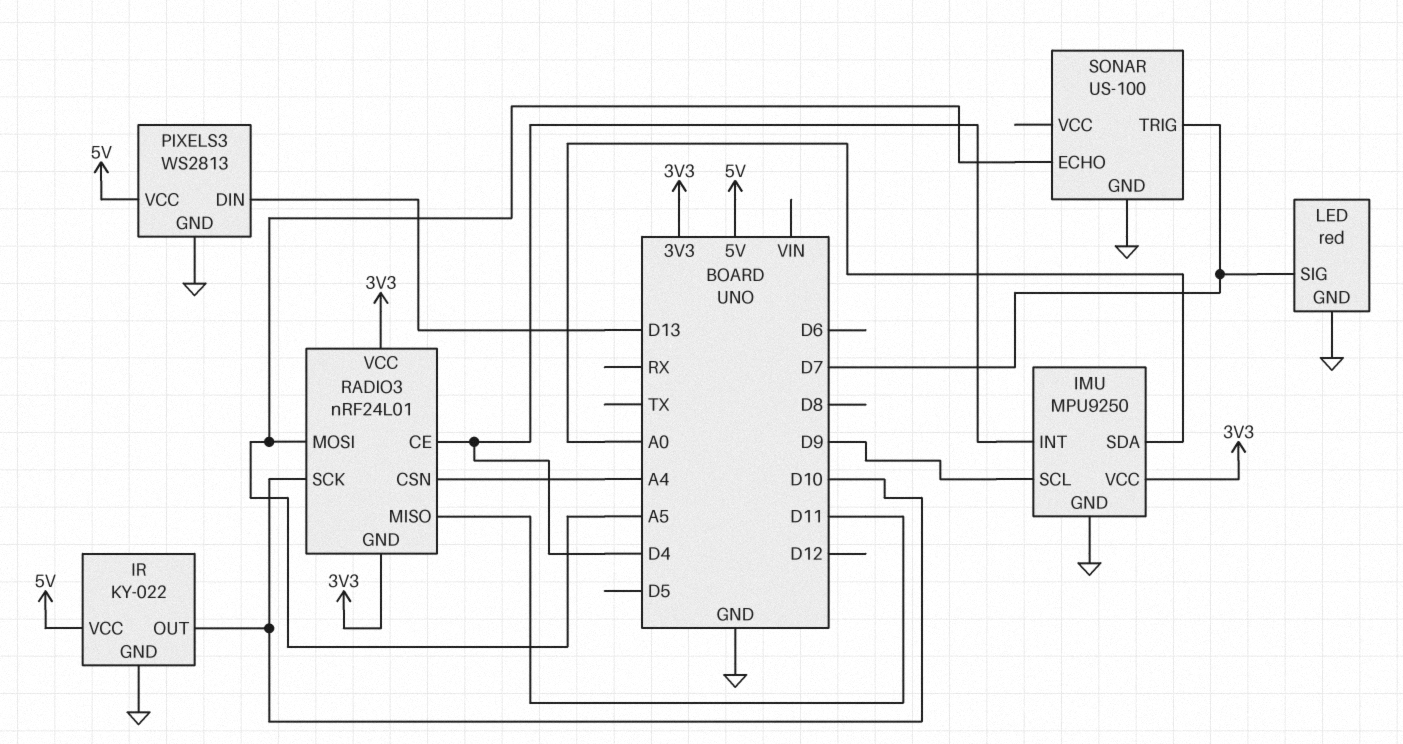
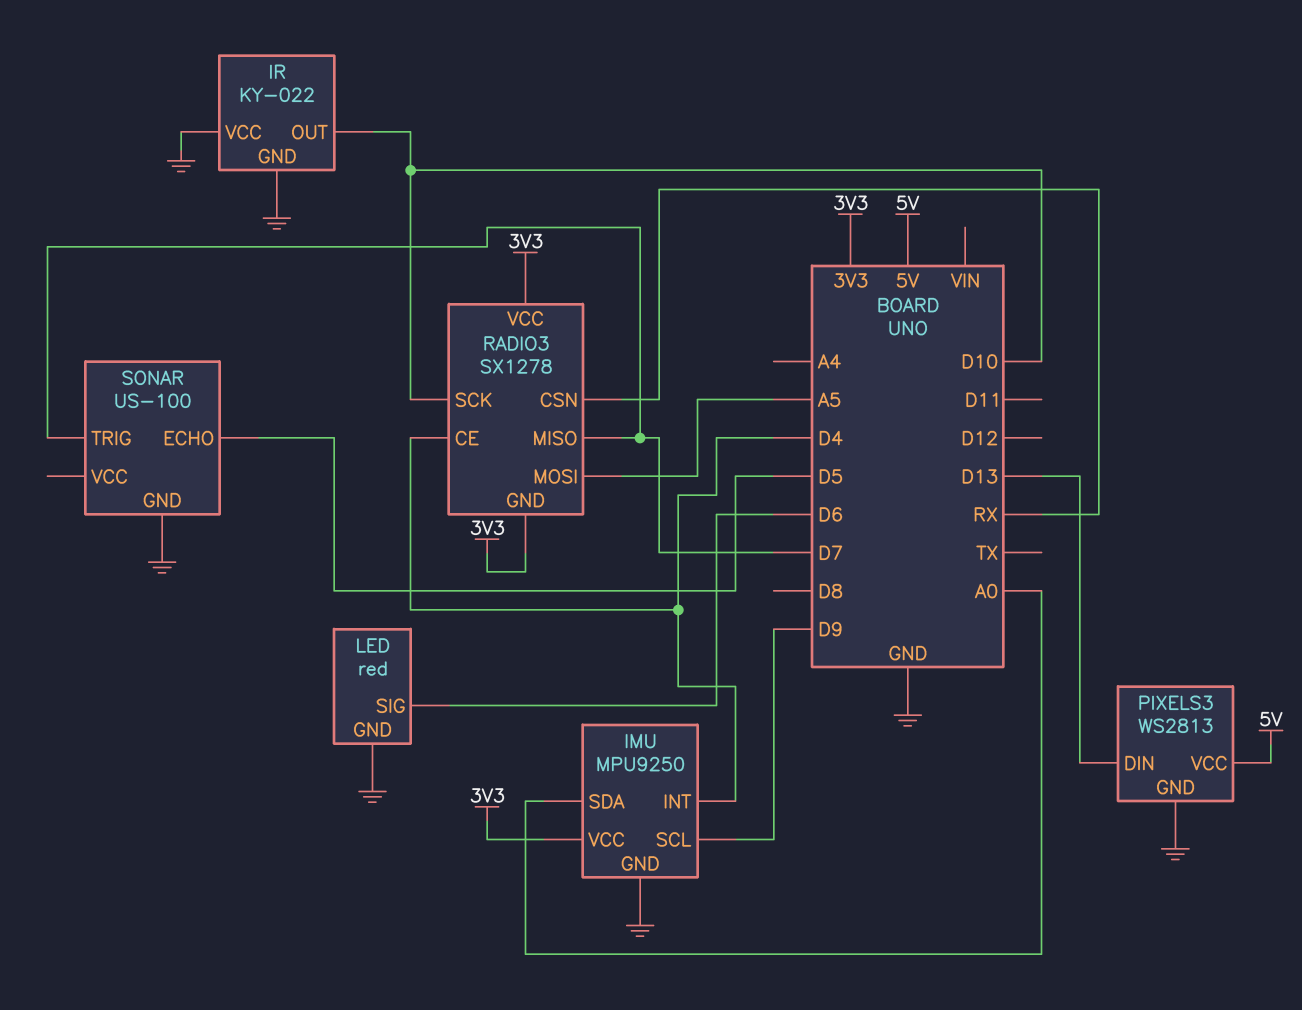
IR pin VCC: 5V -> GND
LED pin SIG: D7 -> D6
RADIO3: nRF24L01 -> SX1278
RADIO3 pin CSN: A4 -> RX
RADIO3 pin MISO: D11 -> D7
SONAR pin ECHO: A5 -> D5

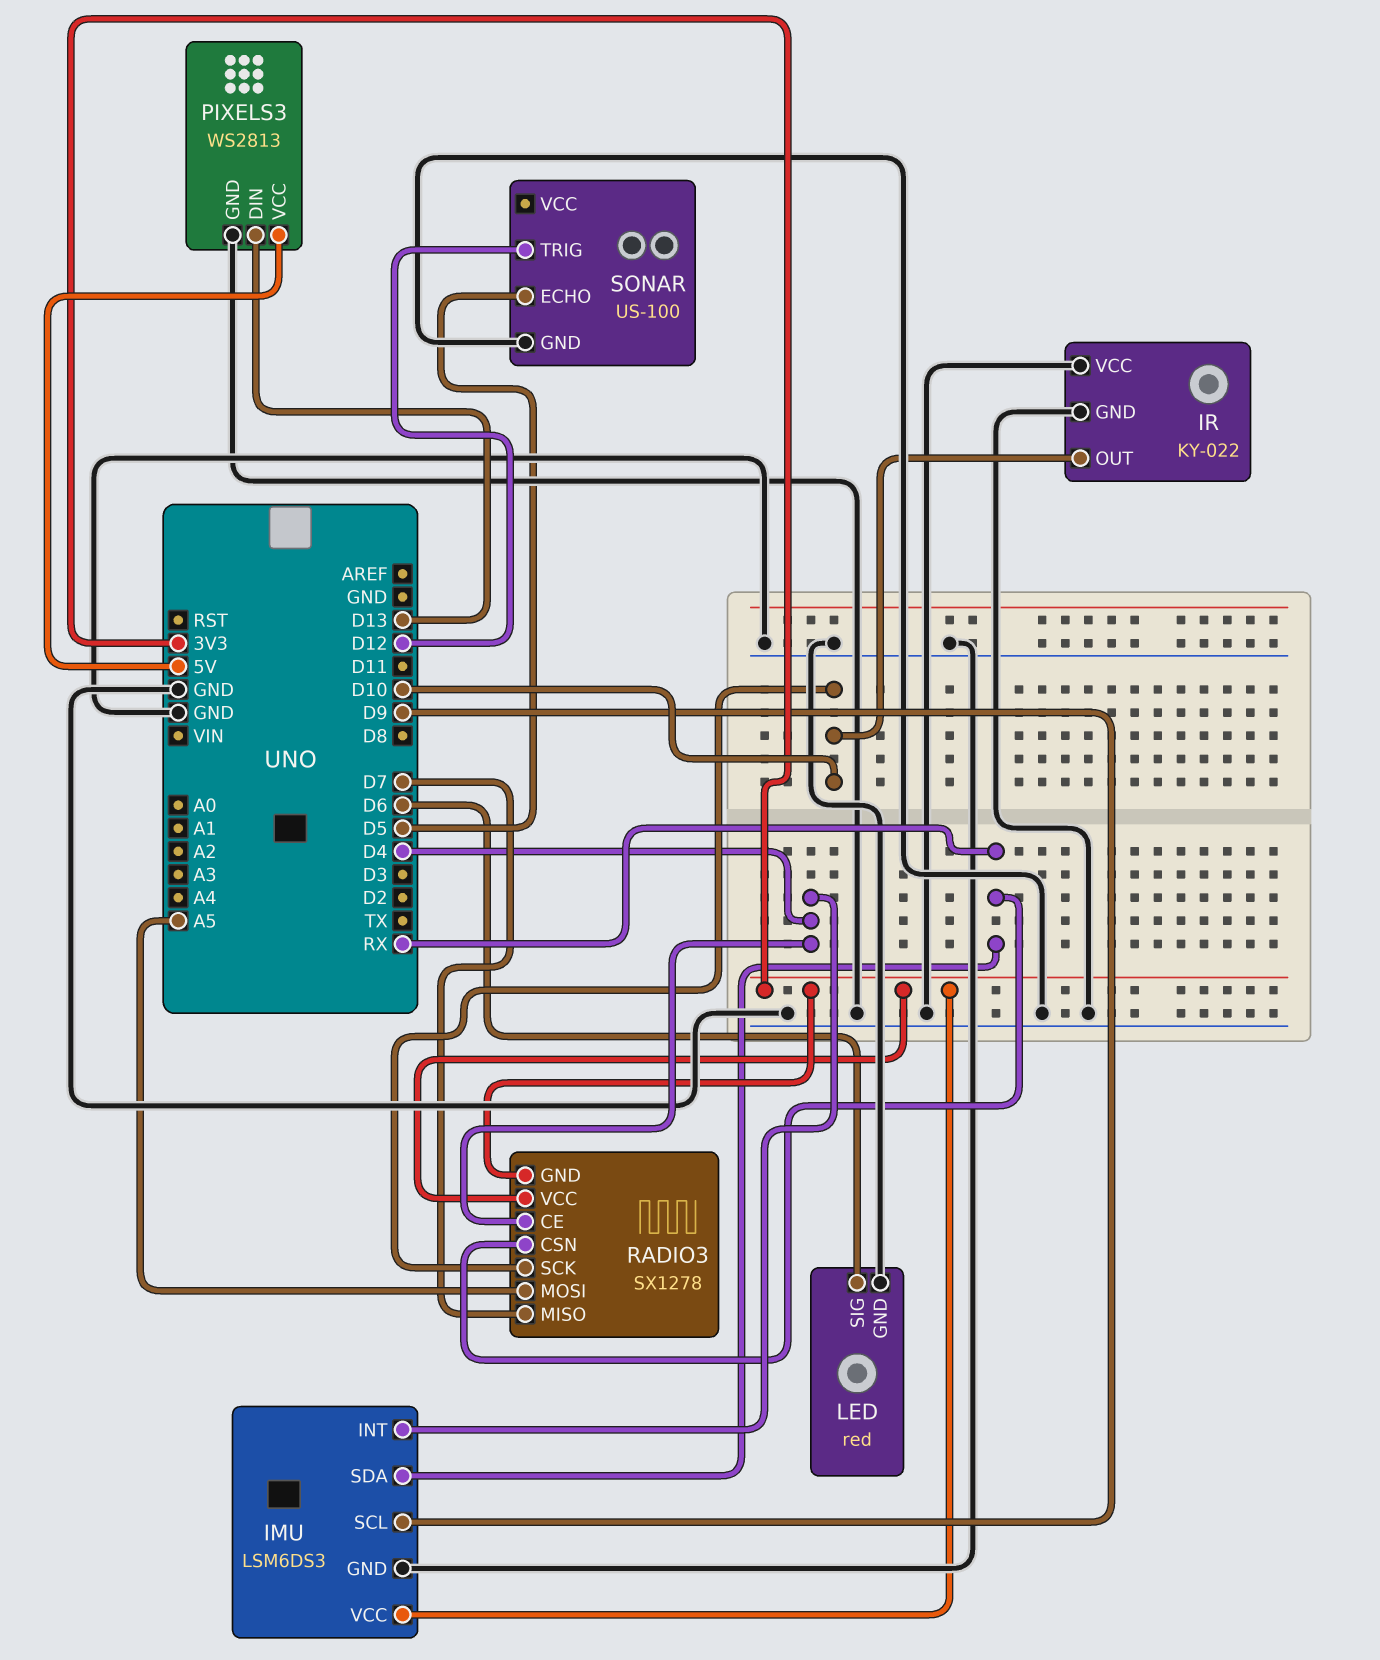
IMU: MPU9250 -> LSM6DS3
IMU pin SDA: A0 -> RX
SONAR pin TRIG: D7 -> D12

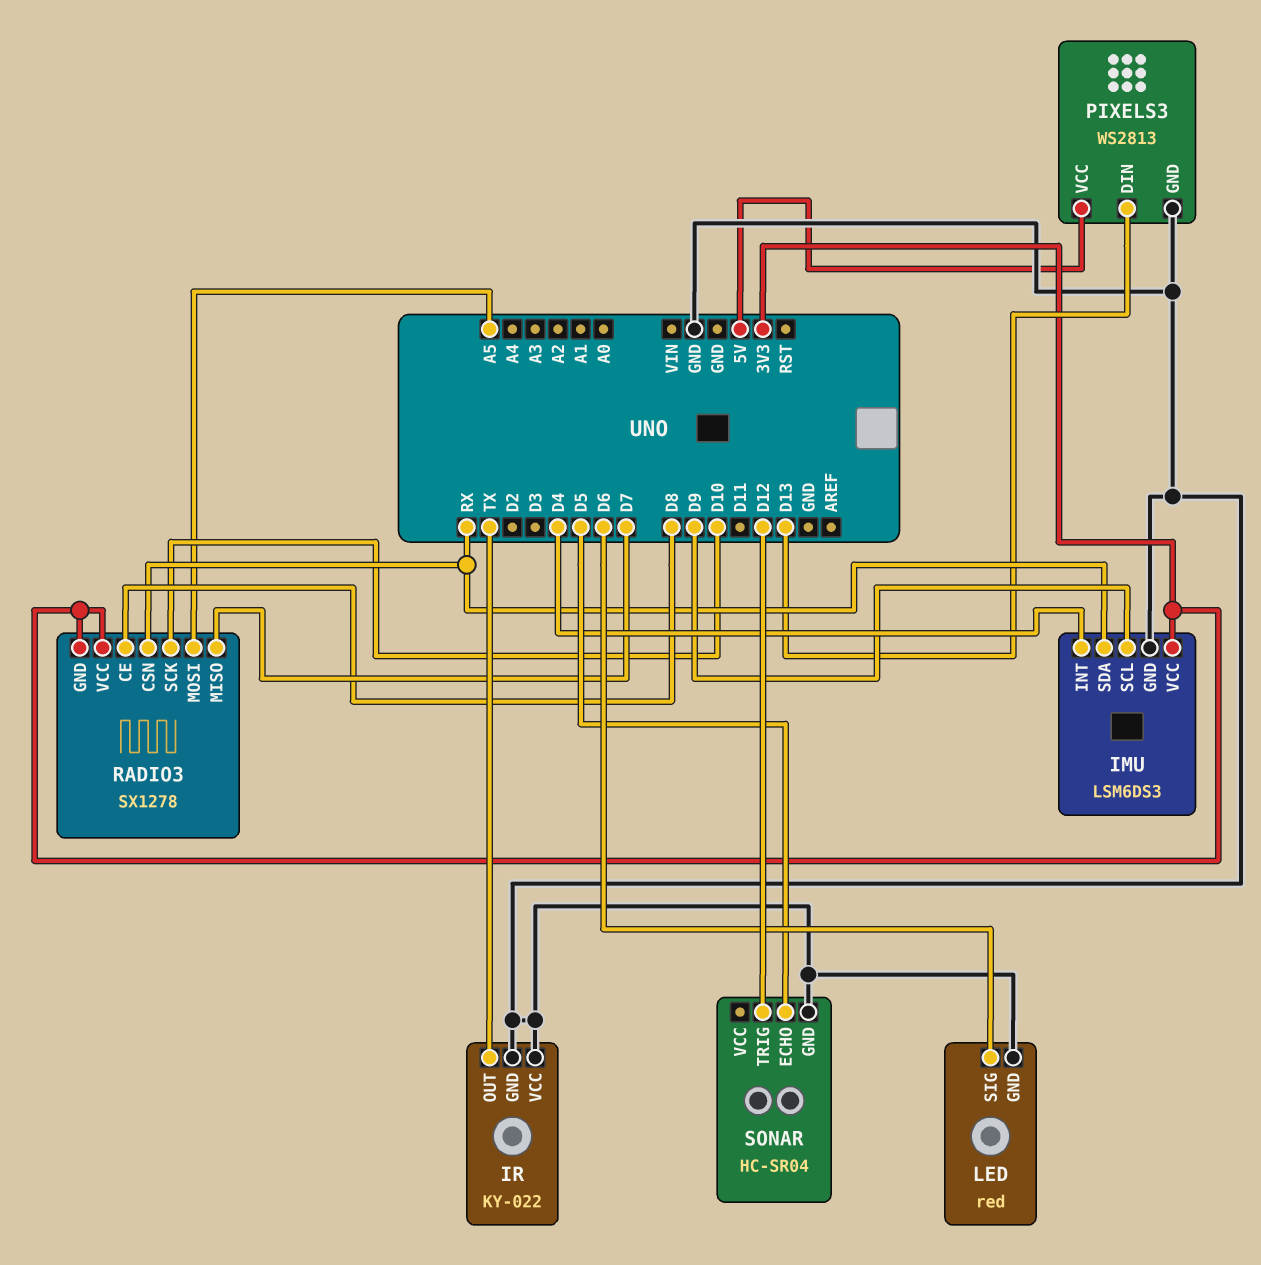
IR pin OUT: D10 -> TX
RADIO3 pin CE: D4 -> D8
SONAR: US-100 -> HC-SR04

